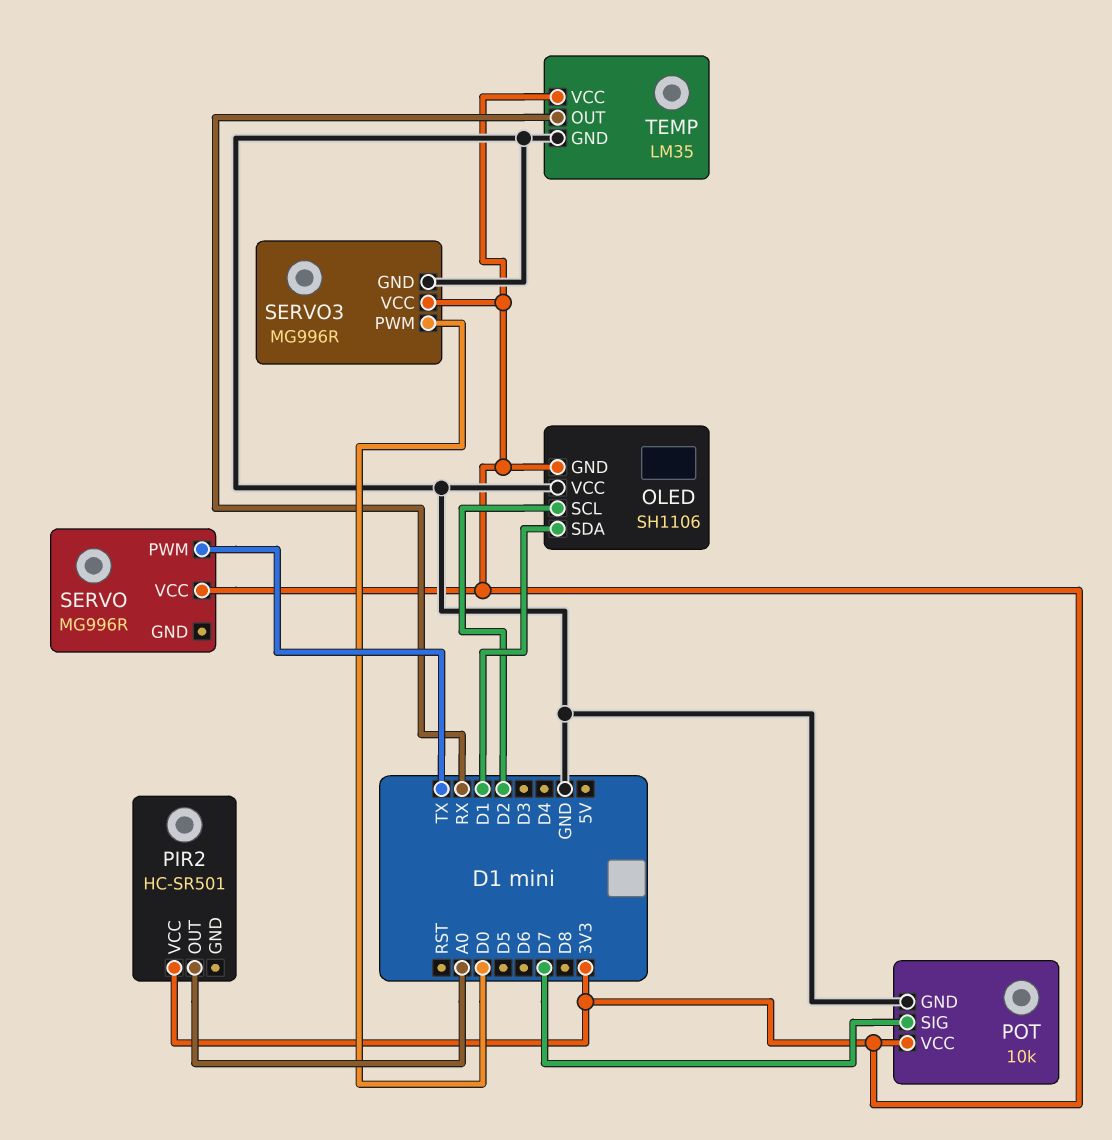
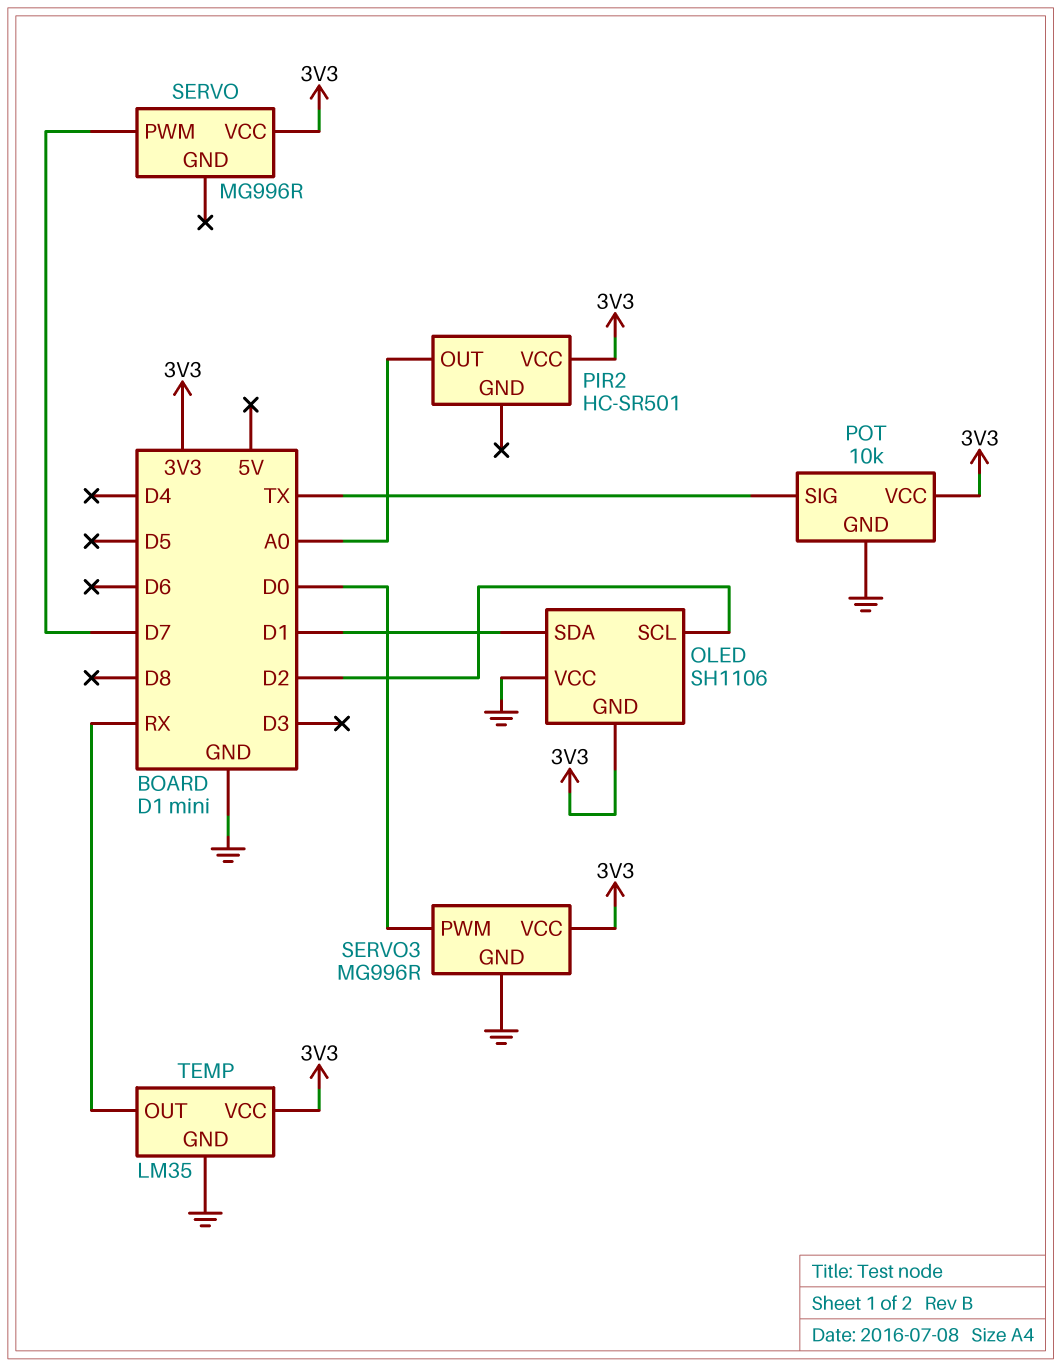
POT pin SIG: D7 -> TX
SERVO pin PWM: TX -> D7

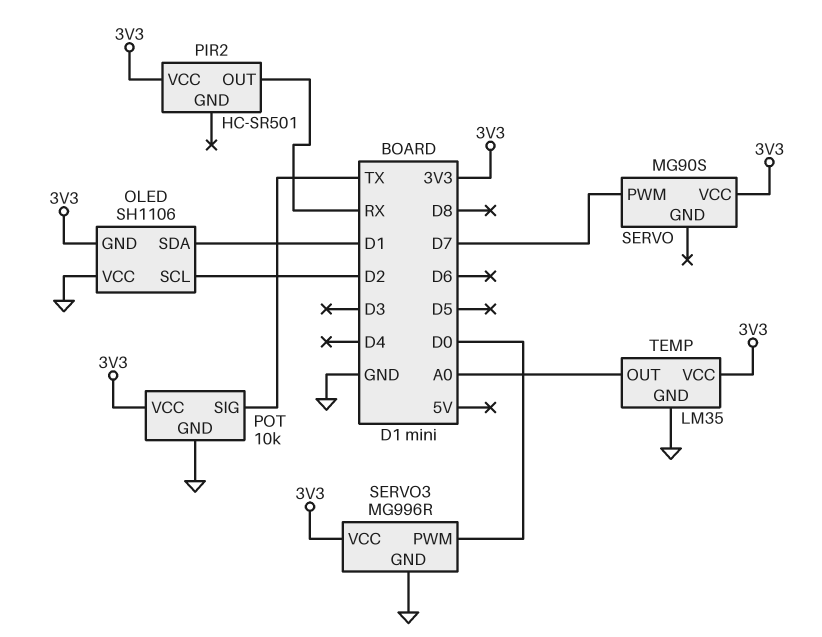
PIR2 pin OUT: A0 -> RX
SERVO: MG996R -> MG90S
TEMP pin OUT: RX -> A0

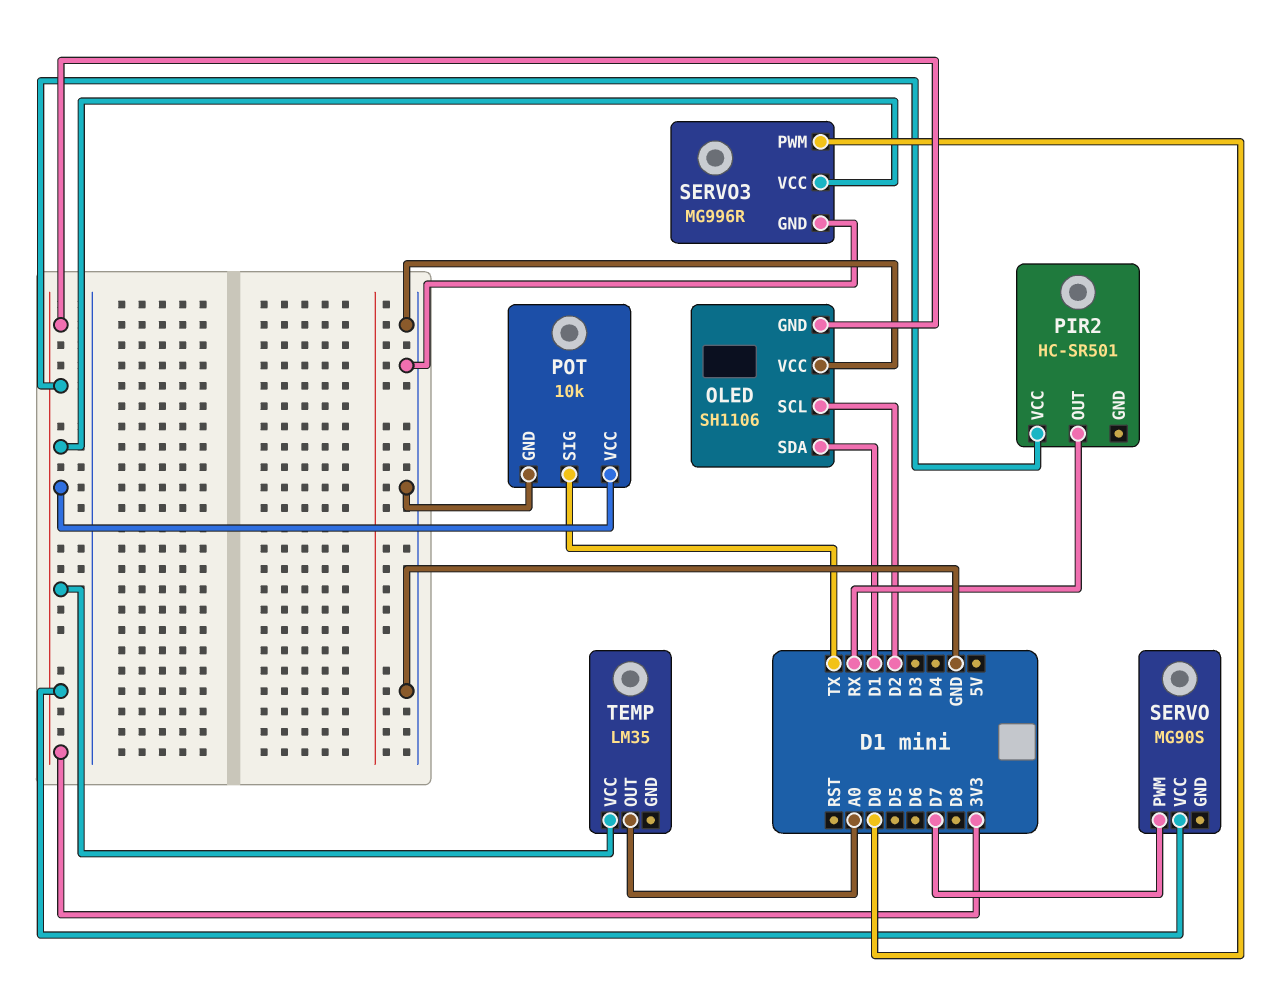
TEMP pin GND: GND -> none

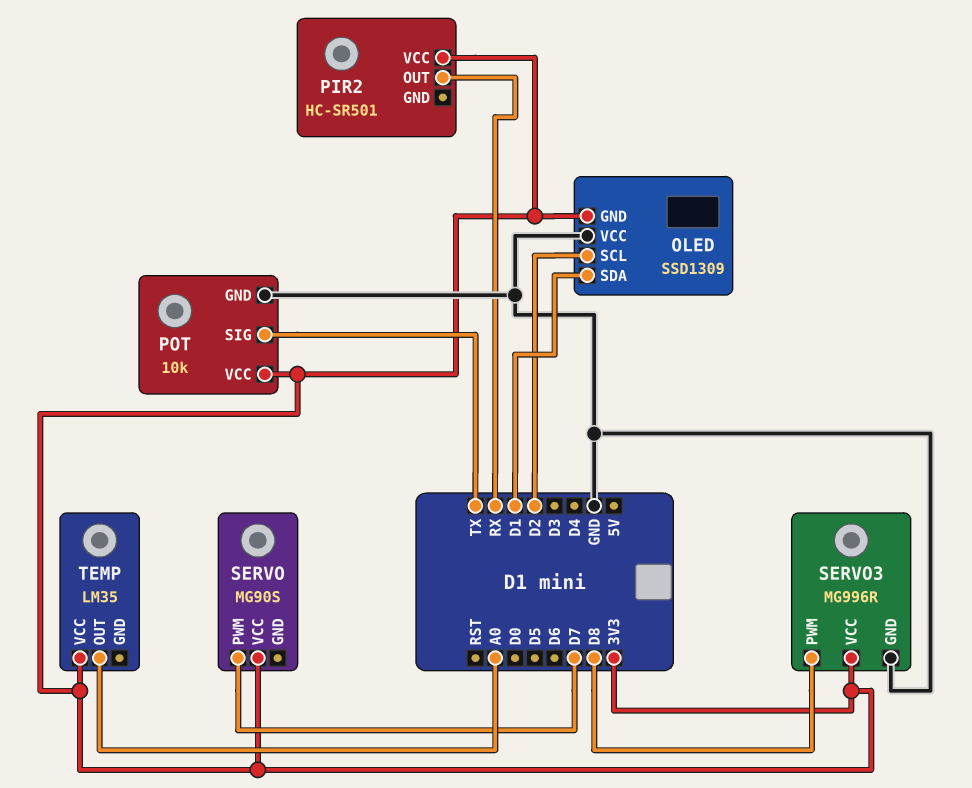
OLED: SH1106 -> SSD1309
SERVO3 pin PWM: D0 -> D8

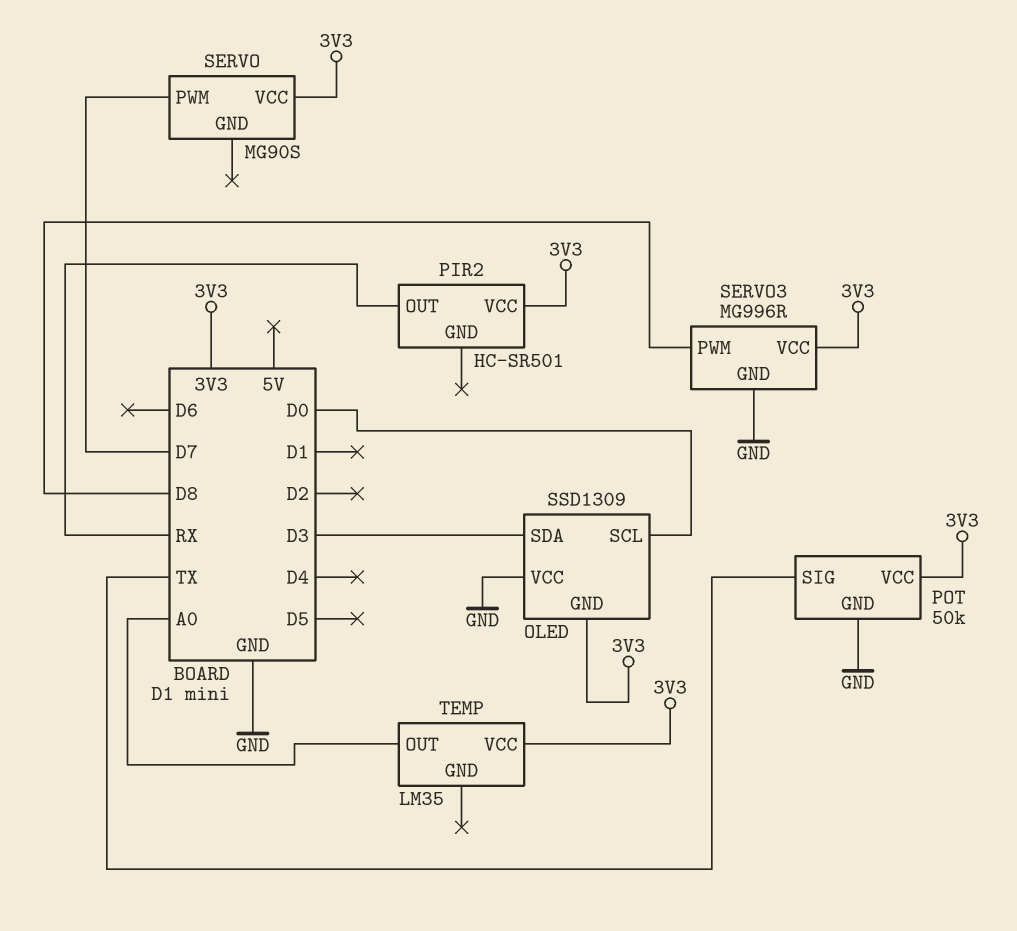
OLED pin SCL: D2 -> D0
OLED pin SDA: D1 -> D3
POT: 10k -> 50k

